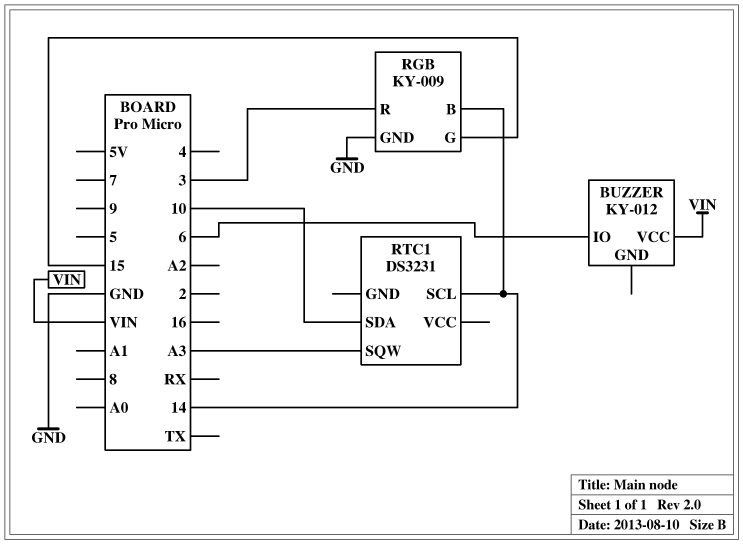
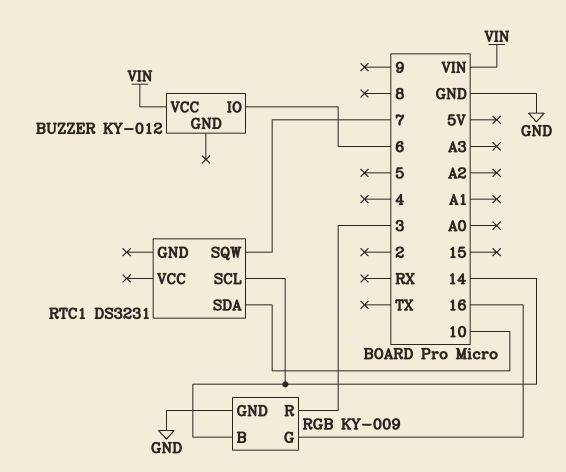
RGB pin G: 15 -> 16
RTC1 pin SQW: A3 -> 7

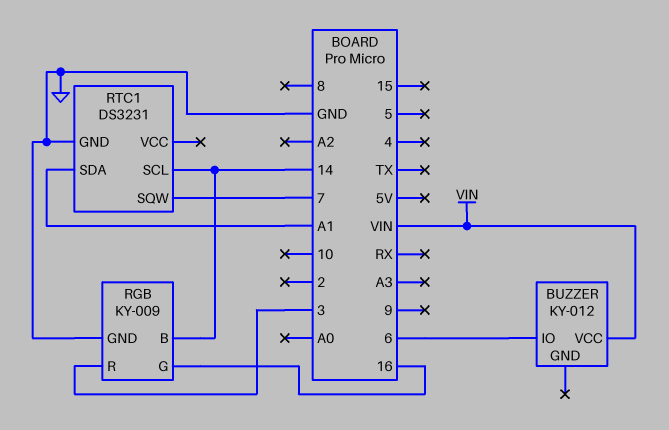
RTC1 pin GND: none -> GND
RTC1 pin SDA: 10 -> A1

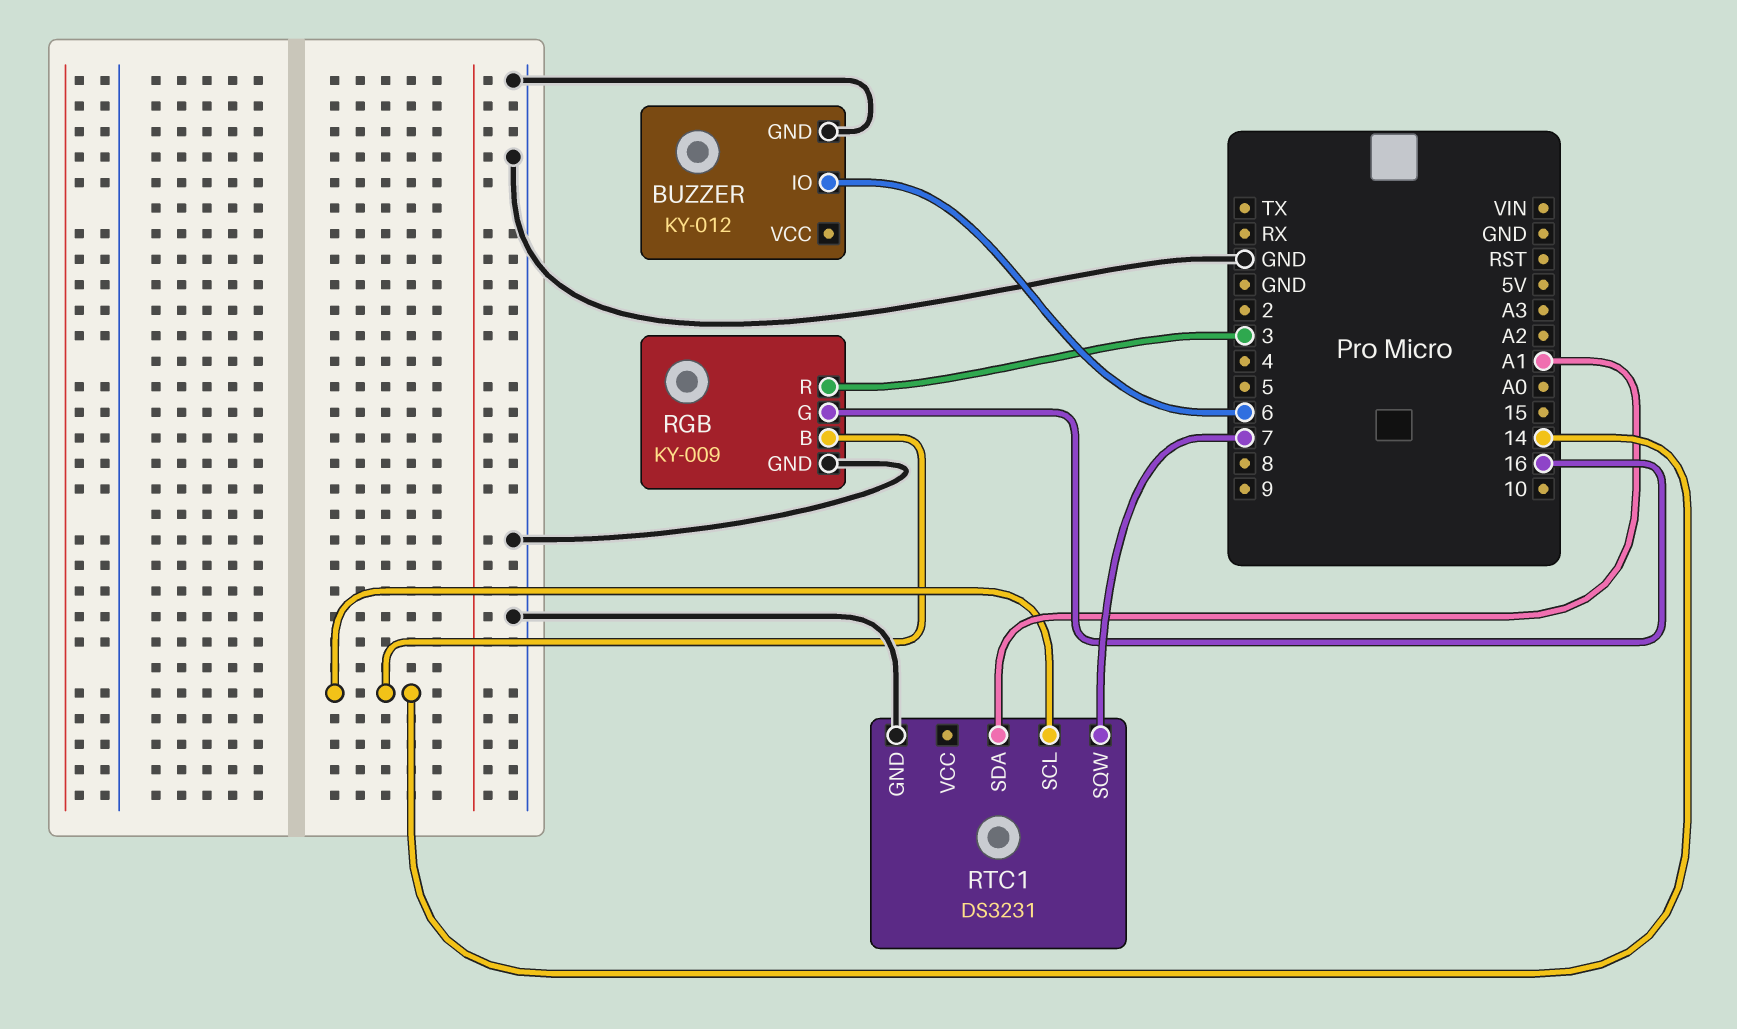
BUZZER pin GND: none -> GND
BUZZER pin VCC: VIN -> none

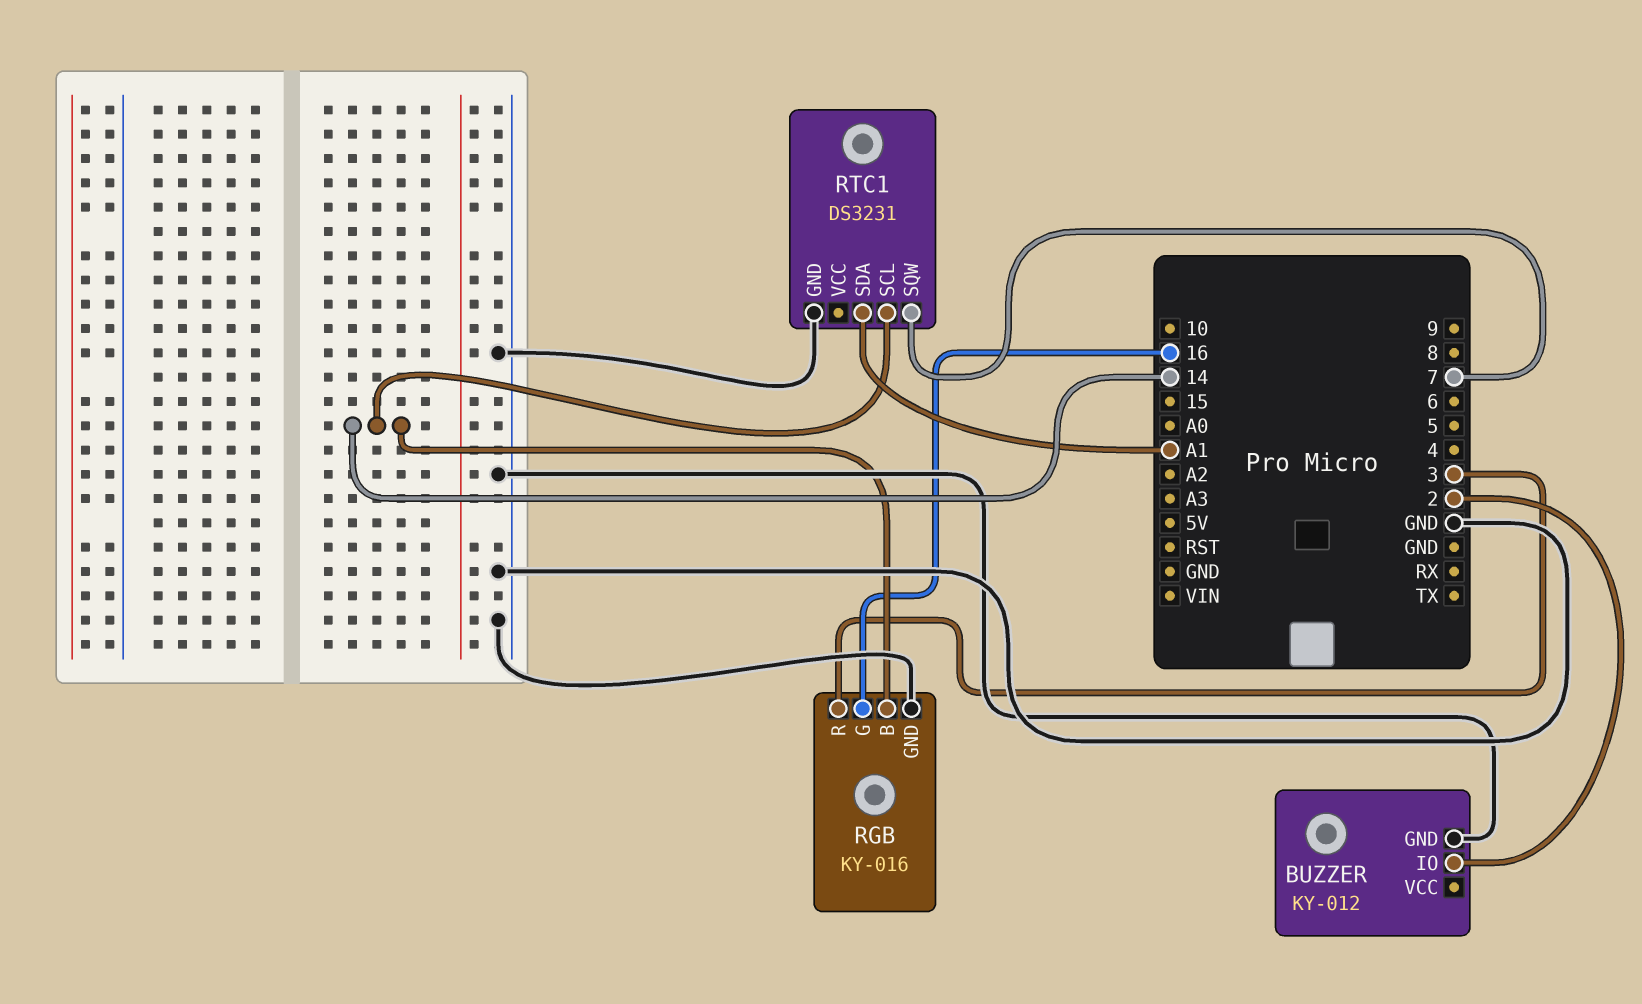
BUZZER pin IO: 6 -> 2
RGB: KY-009 -> KY-016

